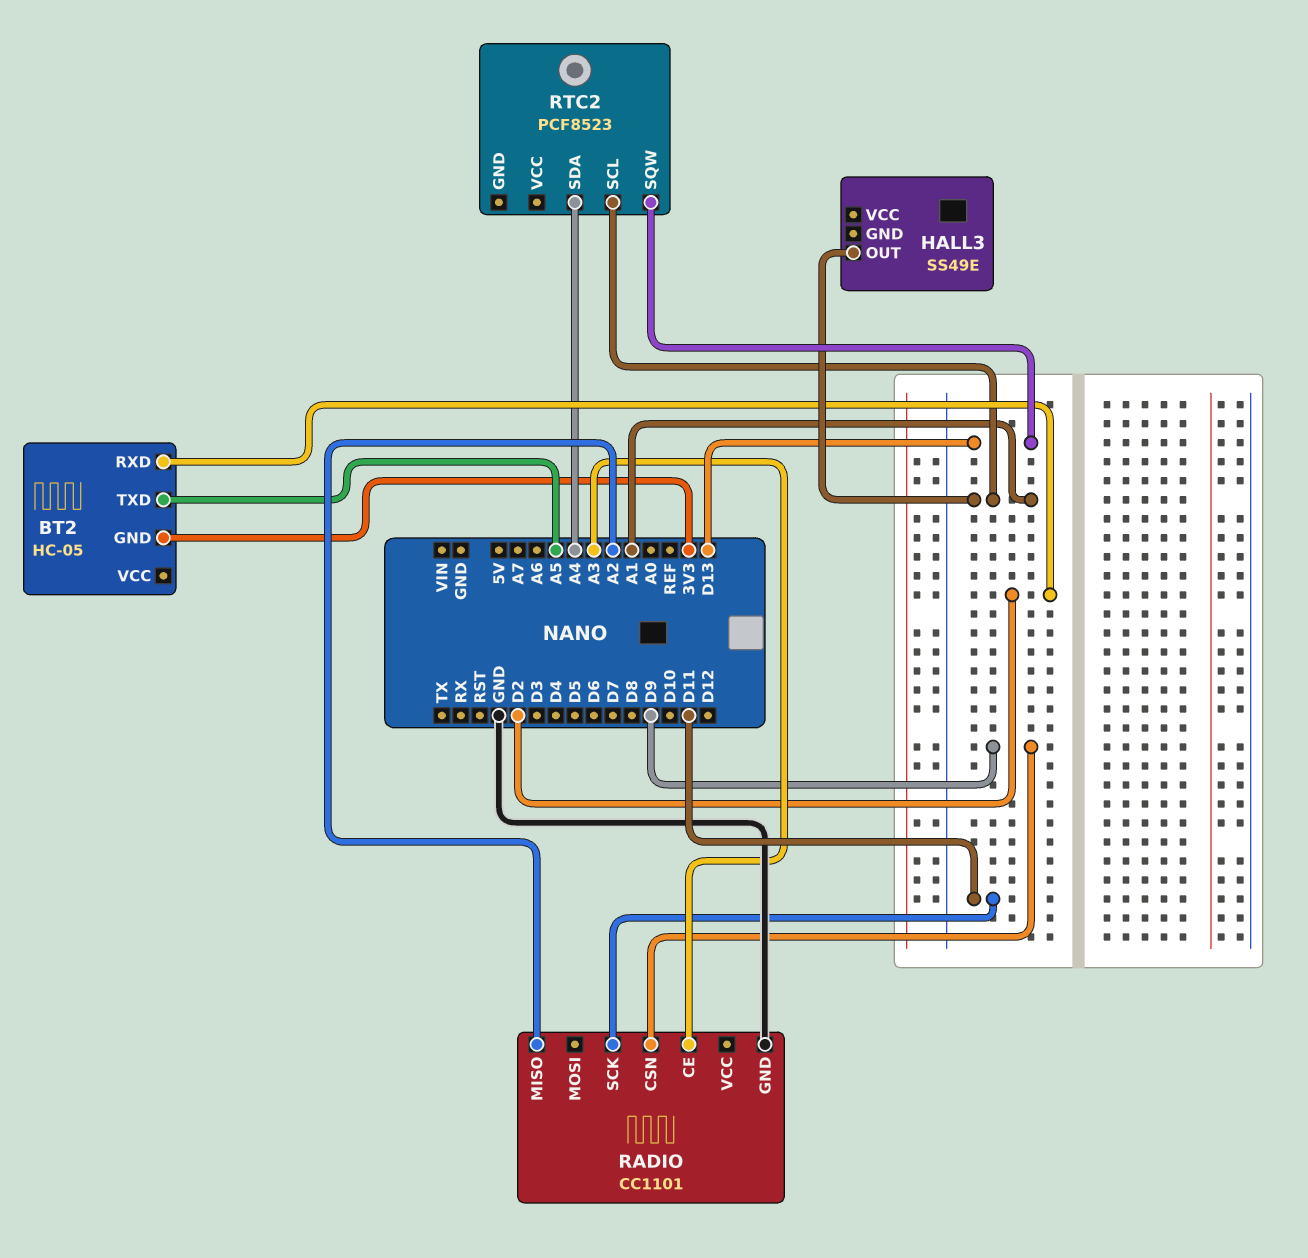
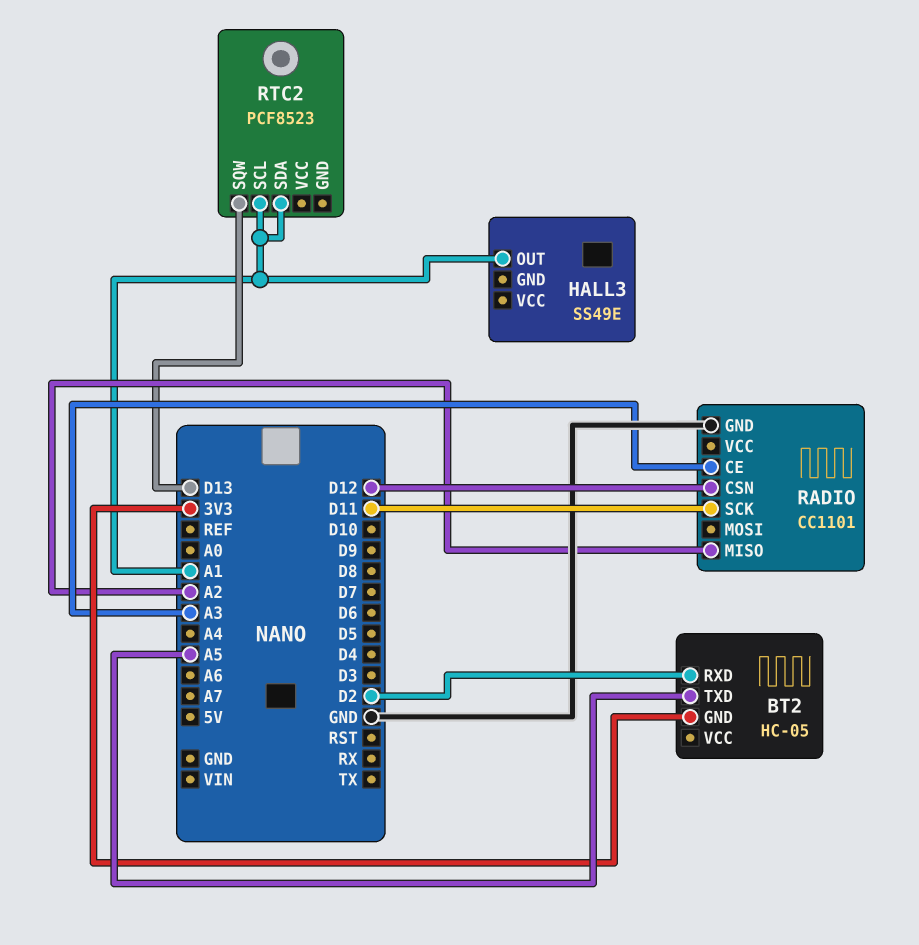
RADIO pin CSN: D9 -> D12
RTC2 pin SDA: A4 -> A1

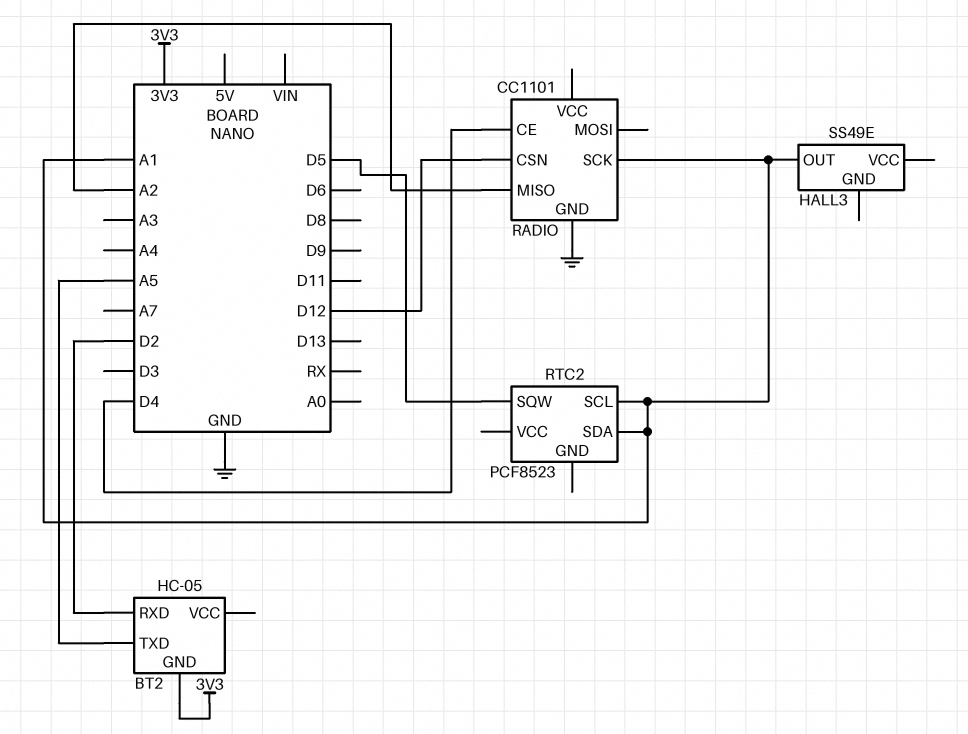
RADIO pin CE: A3 -> D4
RADIO pin SCK: D11 -> A1
RTC2 pin SQW: D13 -> D5

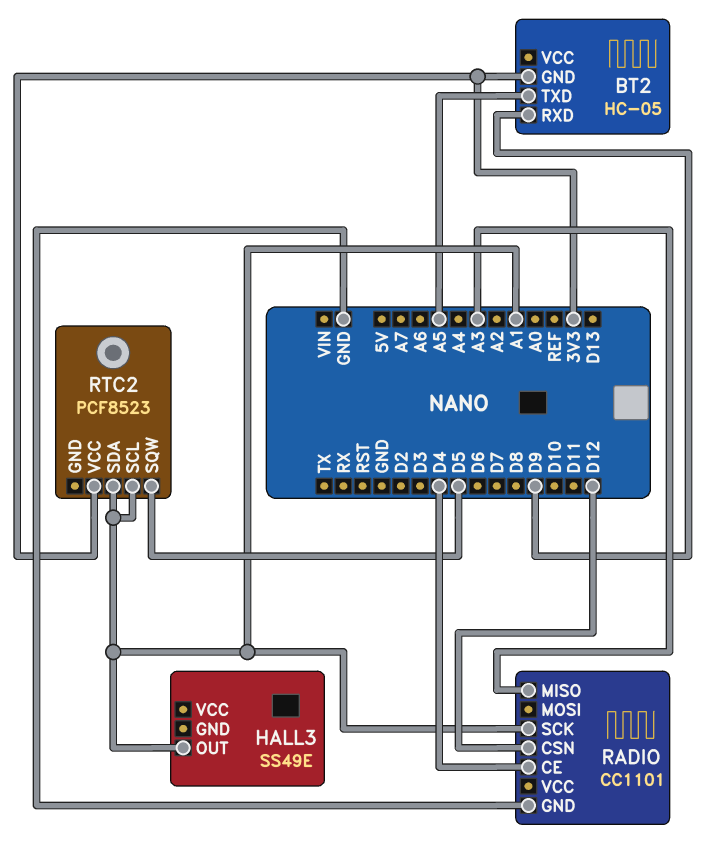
BT2 pin RXD: D2 -> D9
RADIO pin MISO: A2 -> A3
RTC2 pin VCC: none -> 3V3

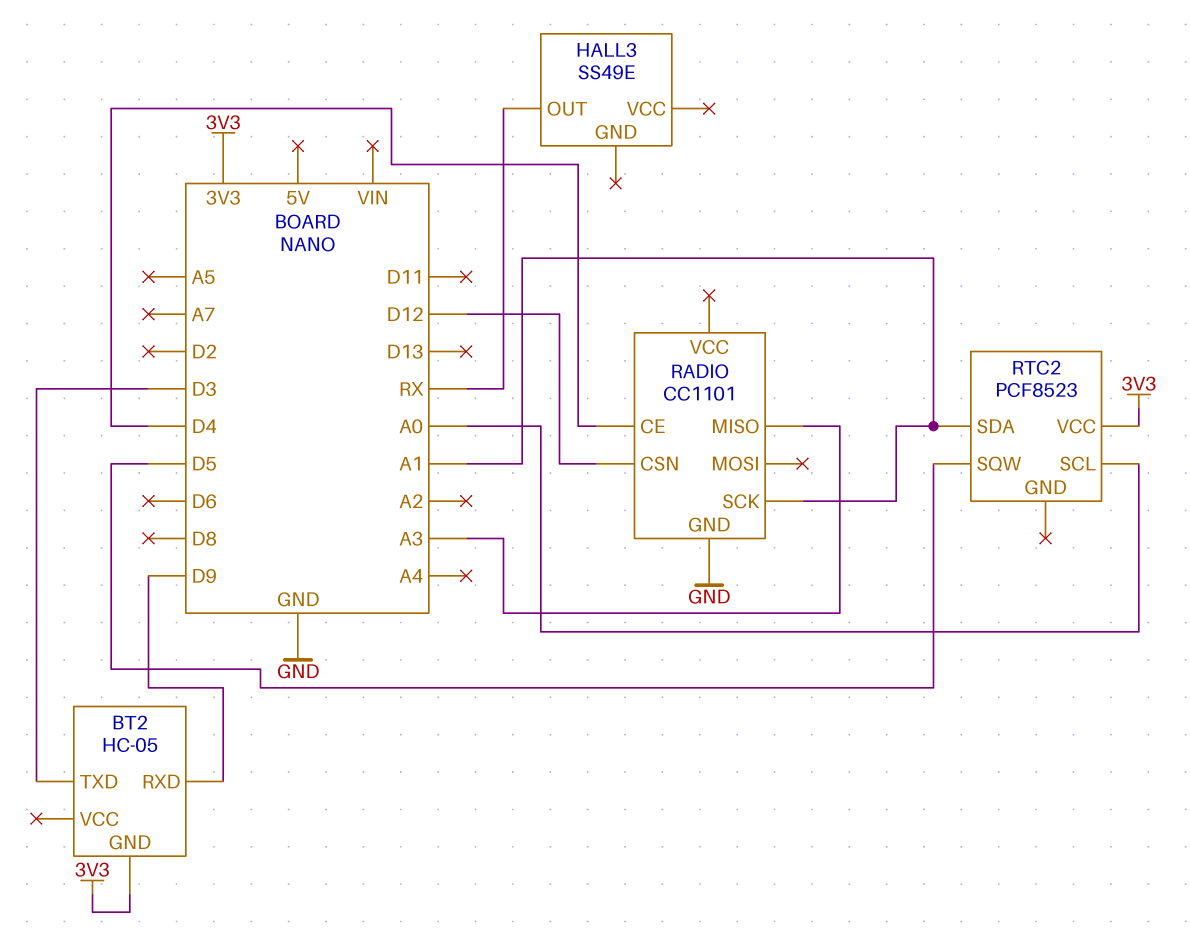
BT2 pin TXD: A5 -> D3
HALL3 pin OUT: A1 -> RX
RTC2 pin SCL: A1 -> A0

